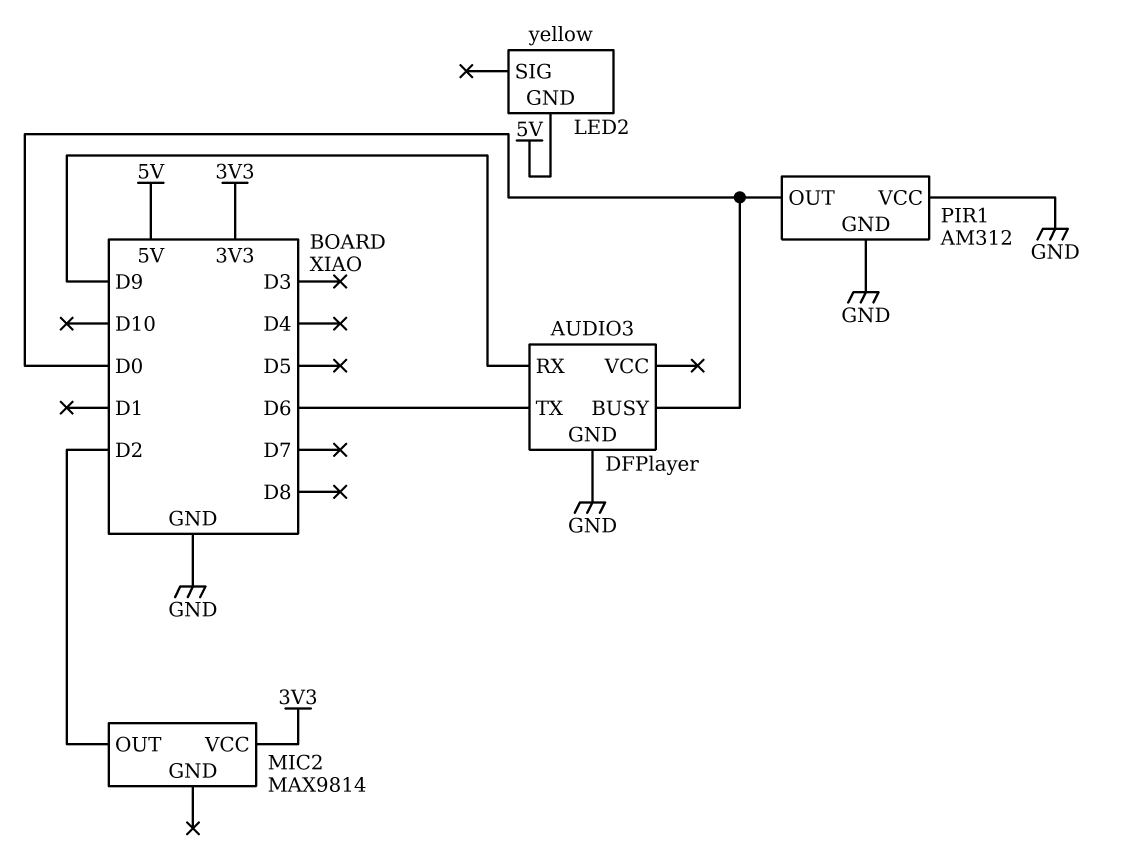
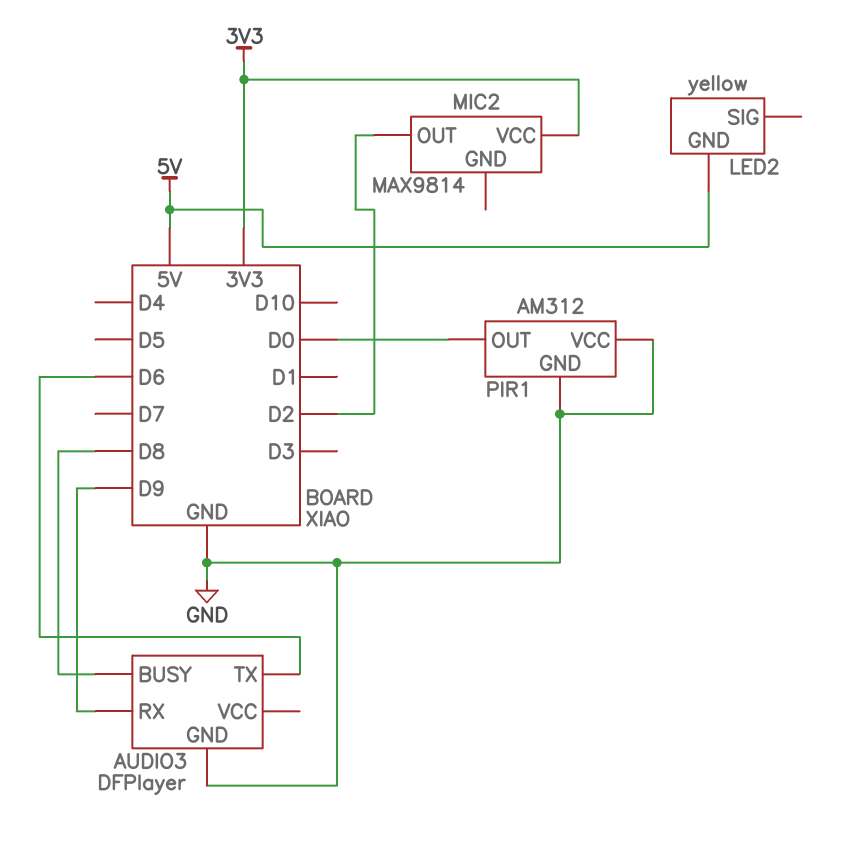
AUDIO3 pin BUSY: D0 -> D8

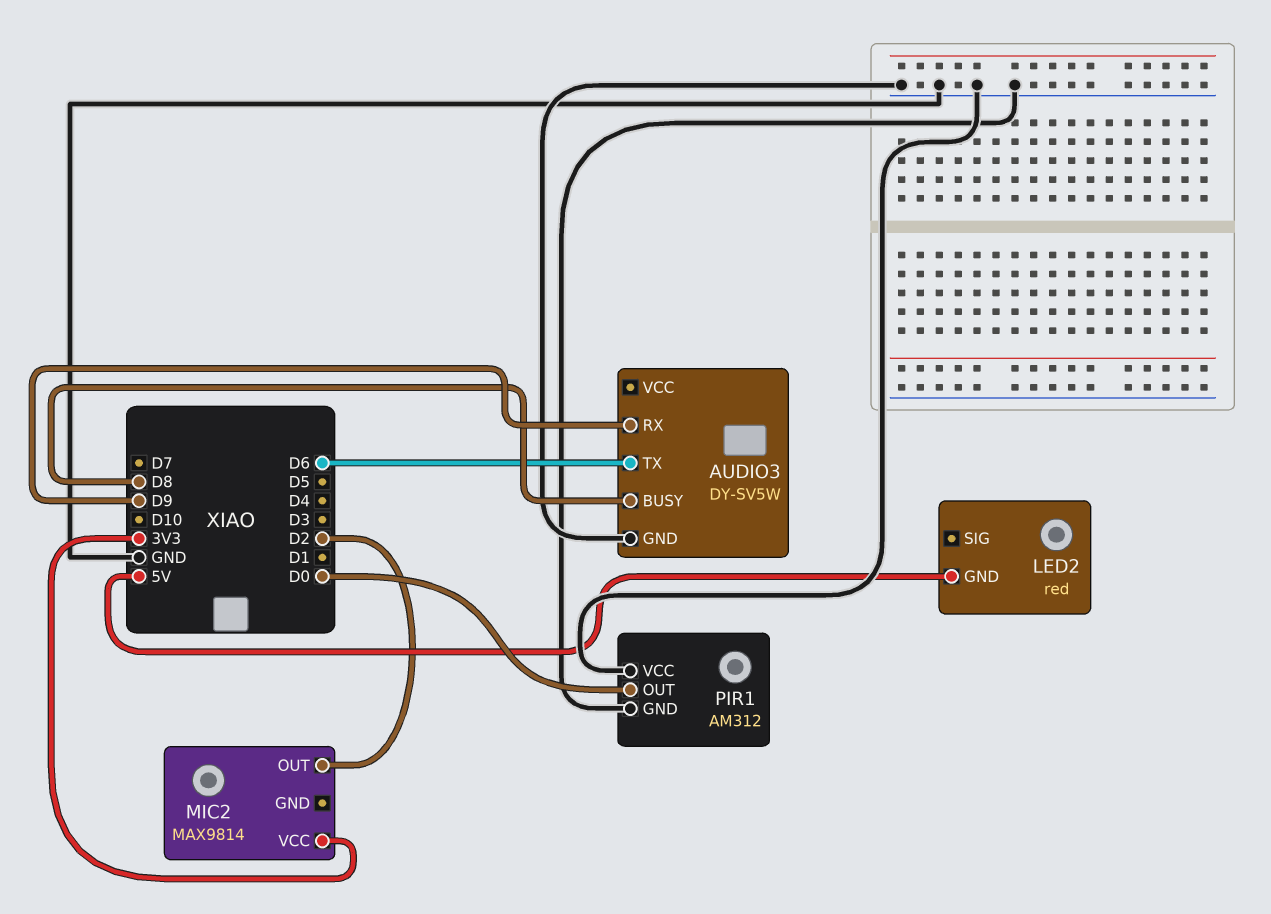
AUDIO3: DFPlayer -> DY-SV5W
LED2: yellow -> red

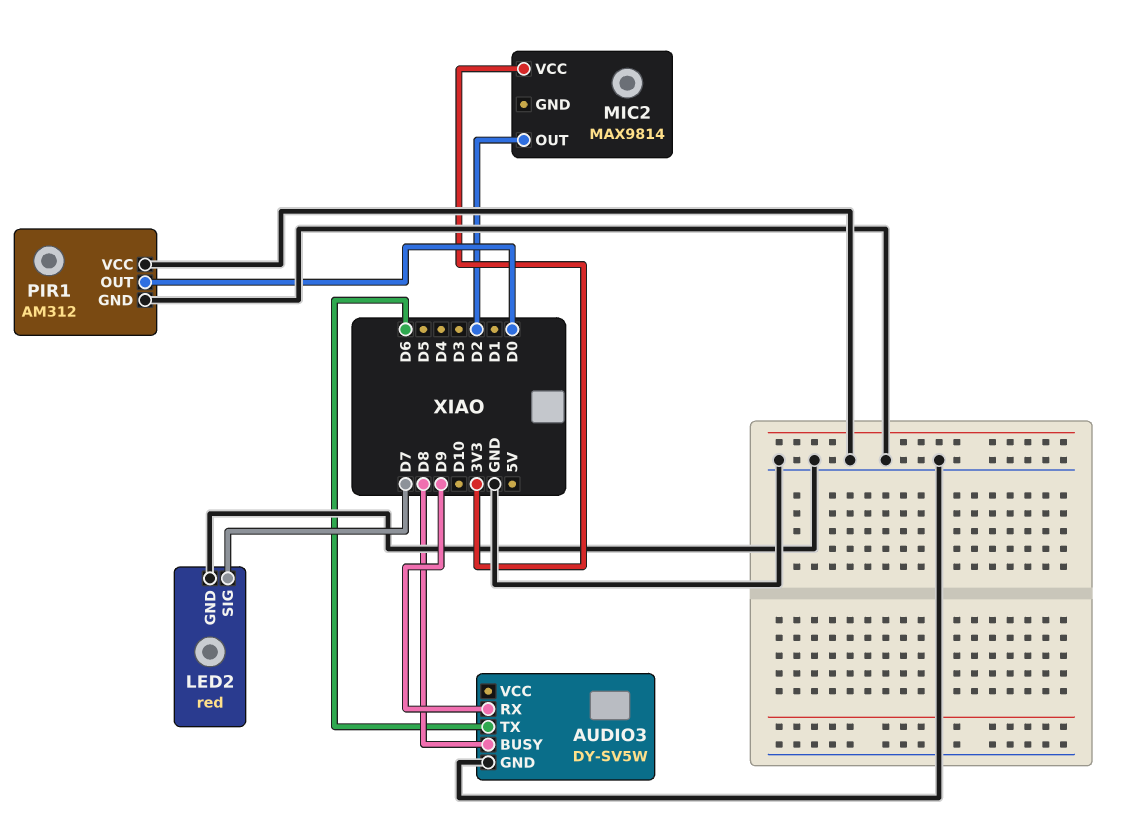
LED2 pin GND: 5V -> GND
LED2 pin SIG: none -> D7

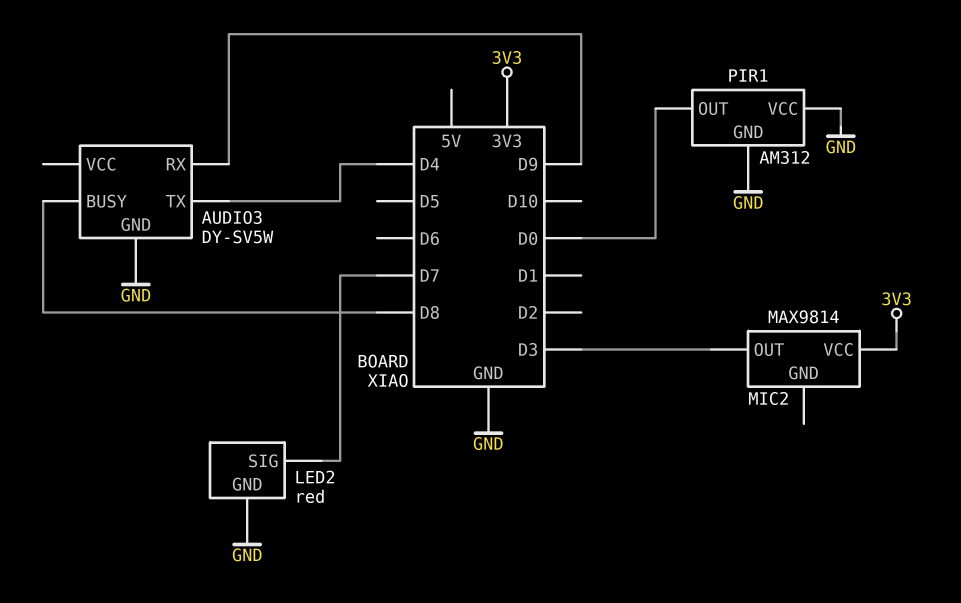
AUDIO3 pin TX: D6 -> D4
MIC2 pin OUT: D2 -> D3

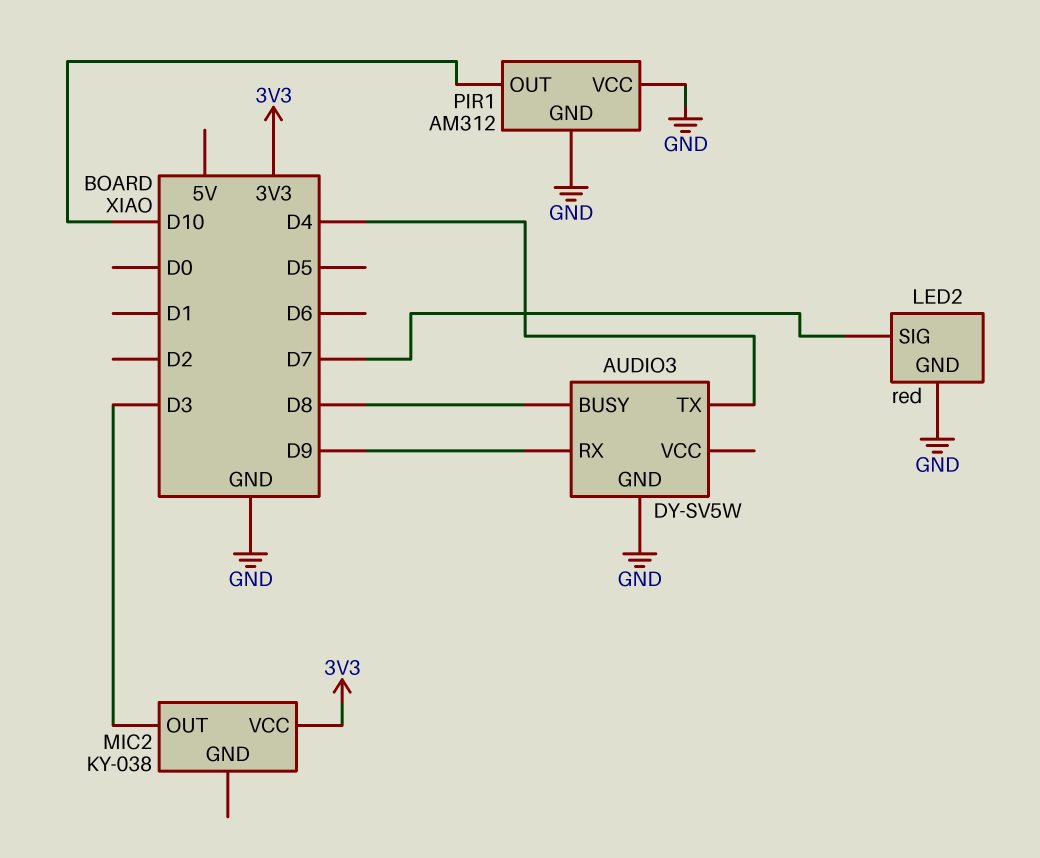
MIC2: MAX9814 -> KY-038
PIR1 pin OUT: D0 -> D10

